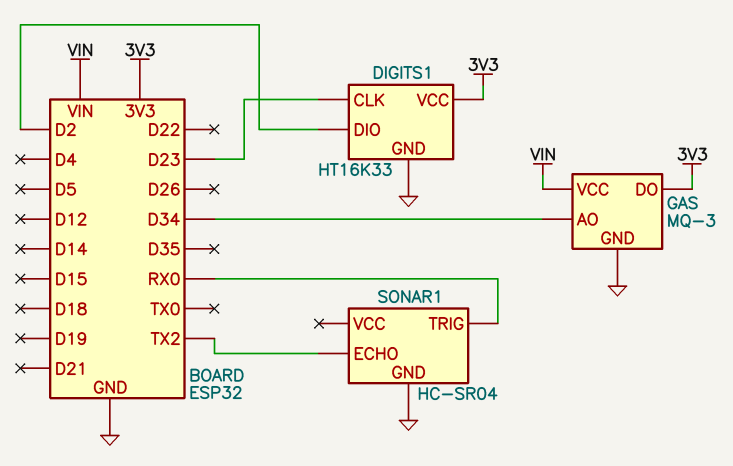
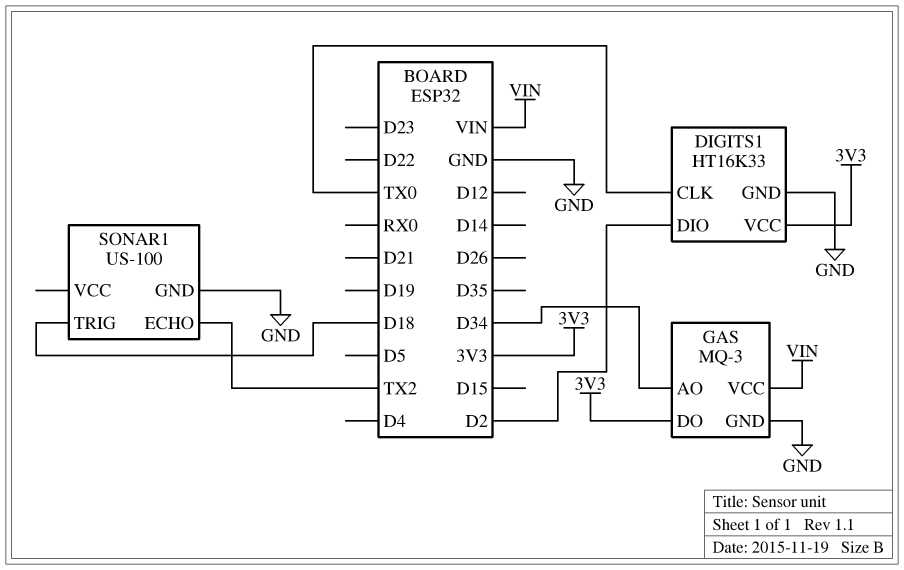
DIGITS1 pin CLK: D23 -> TX0
SONAR1: HC-SR04 -> US-100
SONAR1 pin TRIG: RX0 -> D18

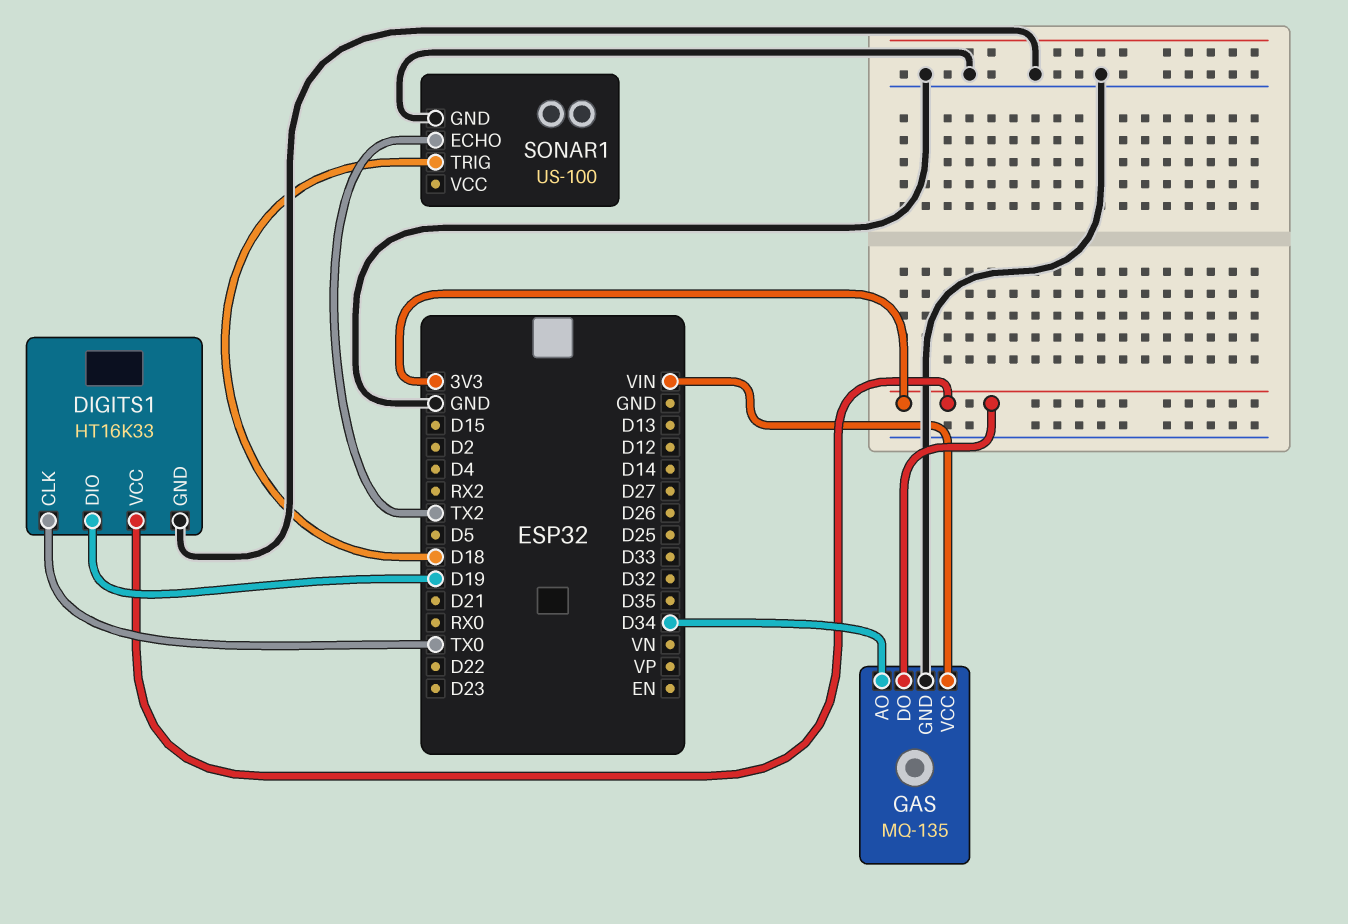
DIGITS1 pin DIO: D2 -> D19
GAS: MQ-3 -> MQ-135

